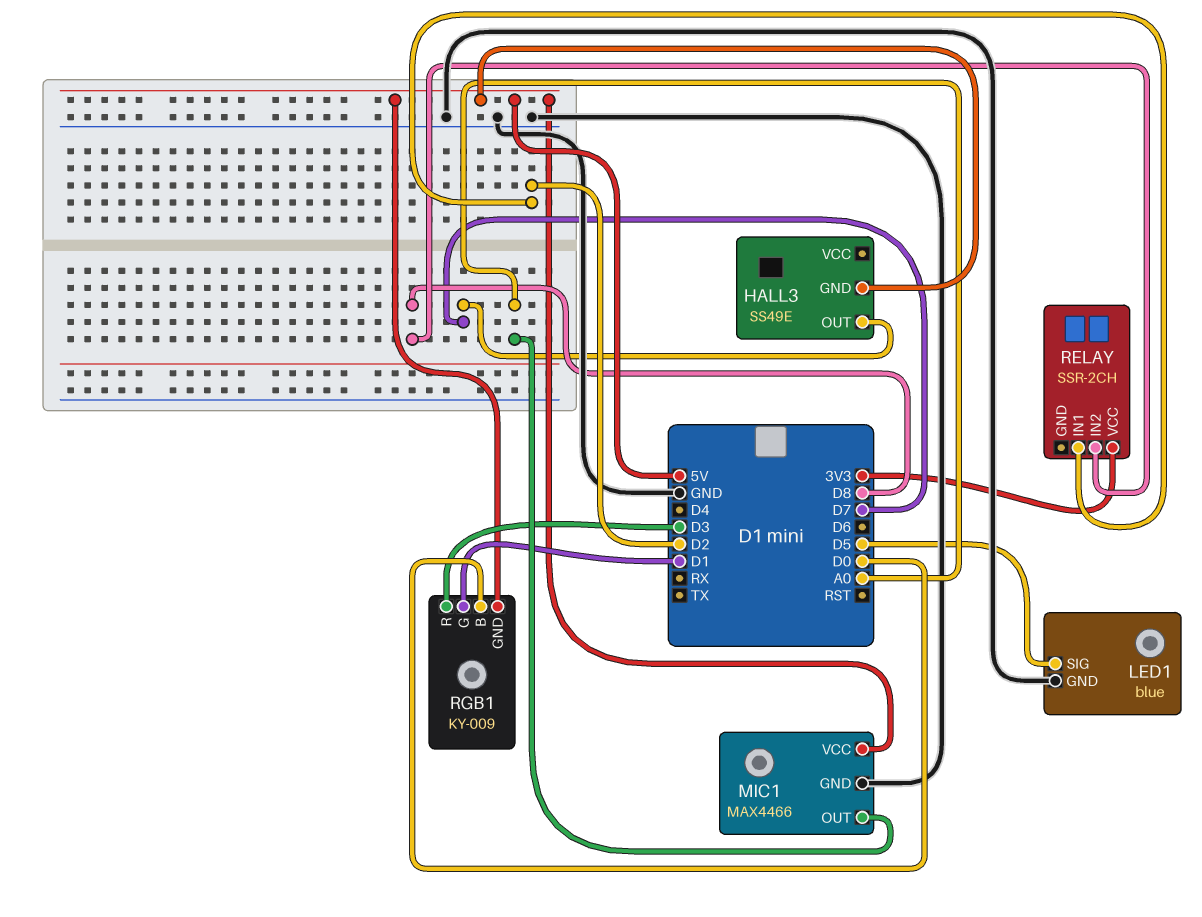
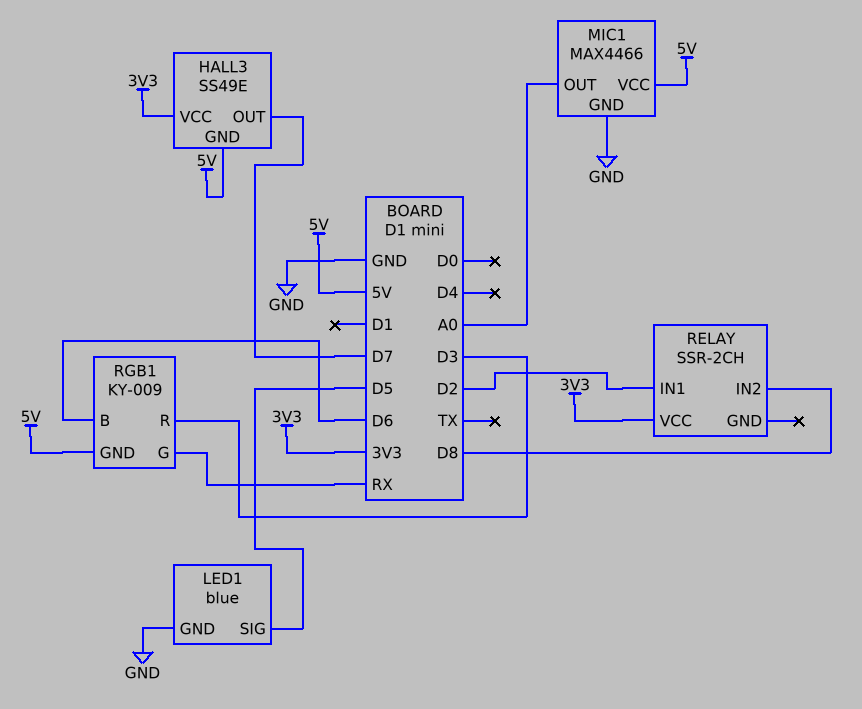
HALL3 pin VCC: none -> 3V3
RGB1 pin B: D0 -> D6
RGB1 pin G: D1 -> RX

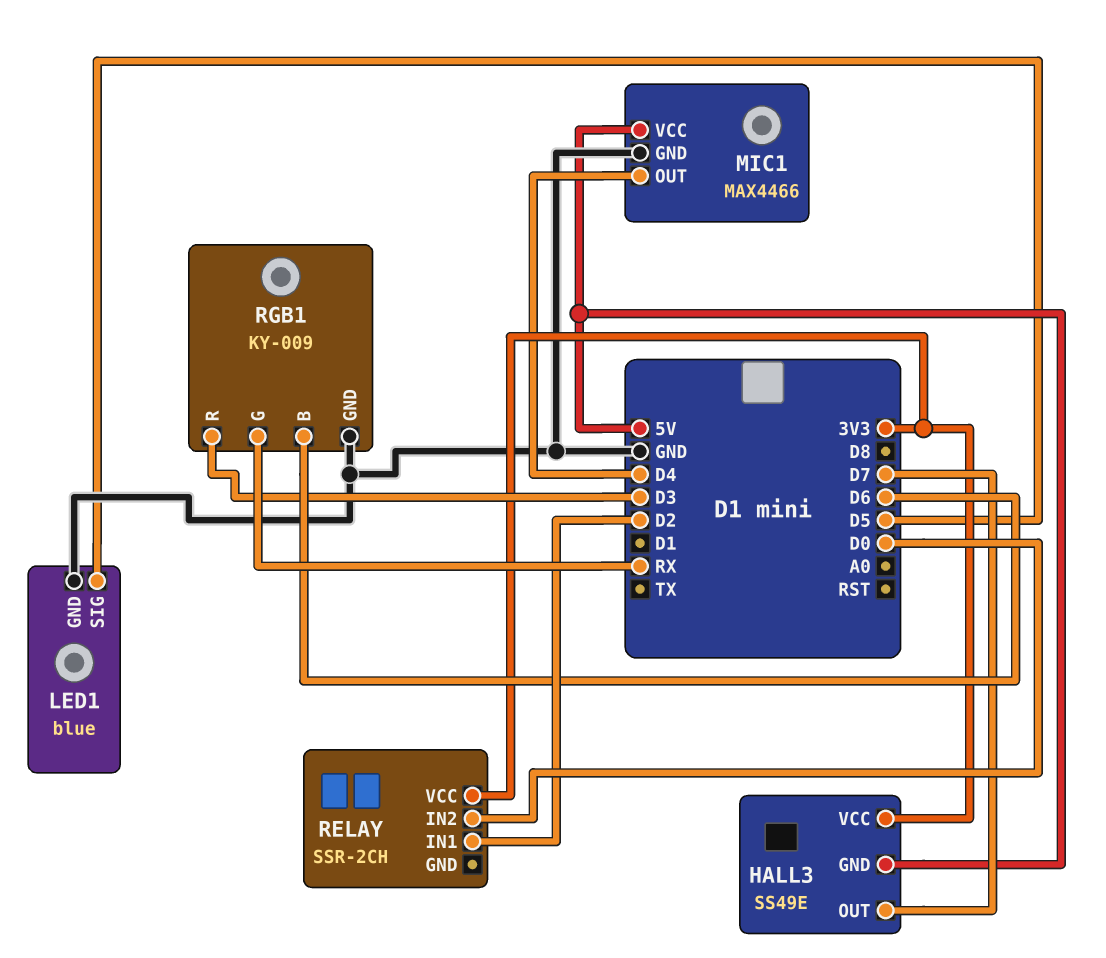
MIC1 pin OUT: A0 -> D4
RELAY pin IN2: D8 -> D0
RGB1 pin GND: 5V -> GND

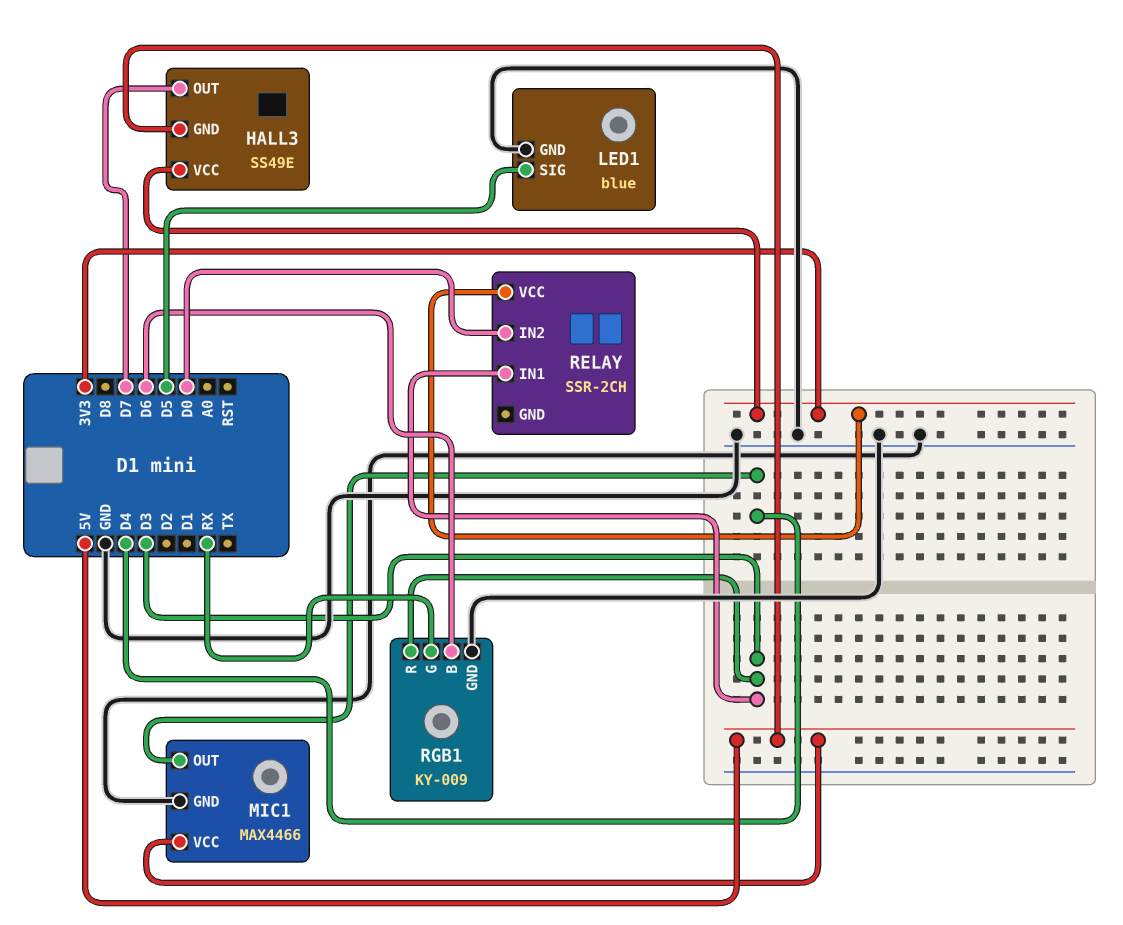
RELAY pin IN1: D2 -> D3

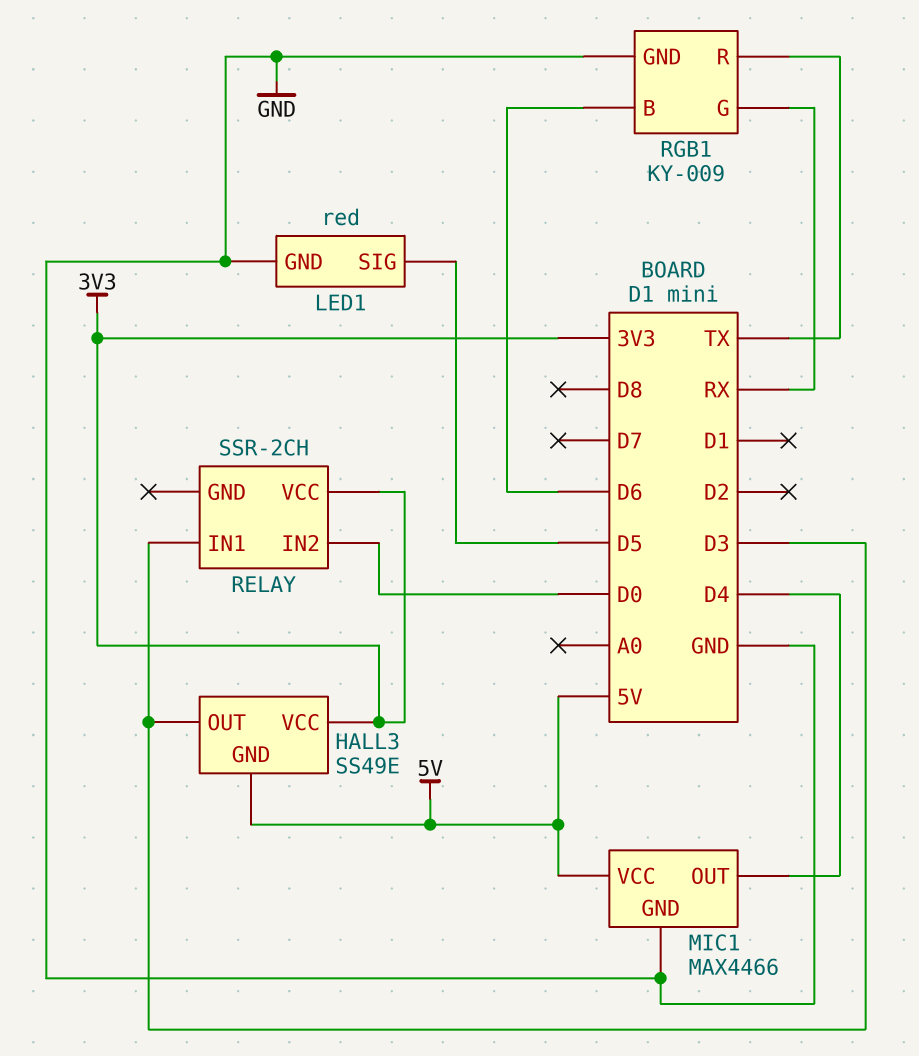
HALL3 pin OUT: D7 -> D3
LED1: blue -> red
RGB1 pin R: D3 -> TX

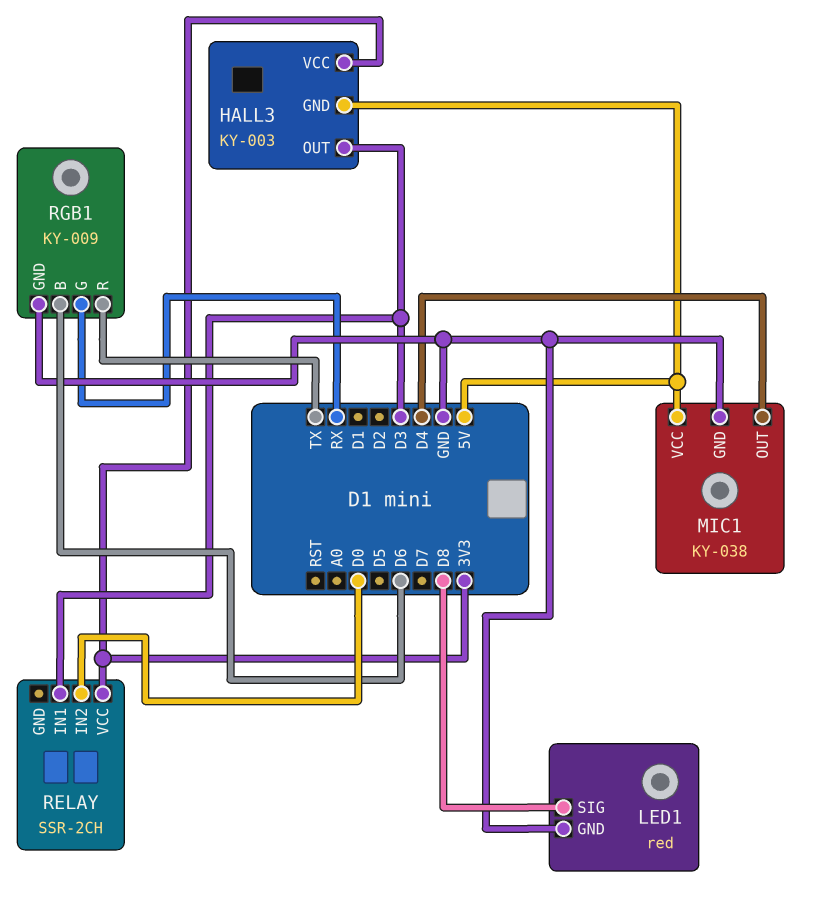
HALL3: SS49E -> KY-003
LED1 pin SIG: D5 -> D8
MIC1: MAX4466 -> KY-038

